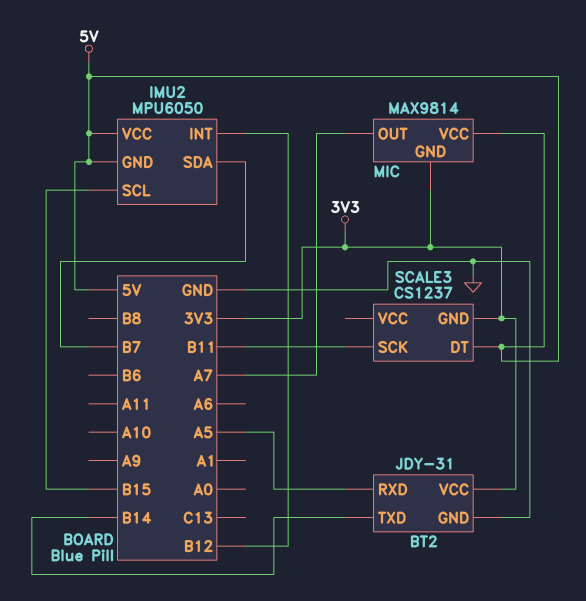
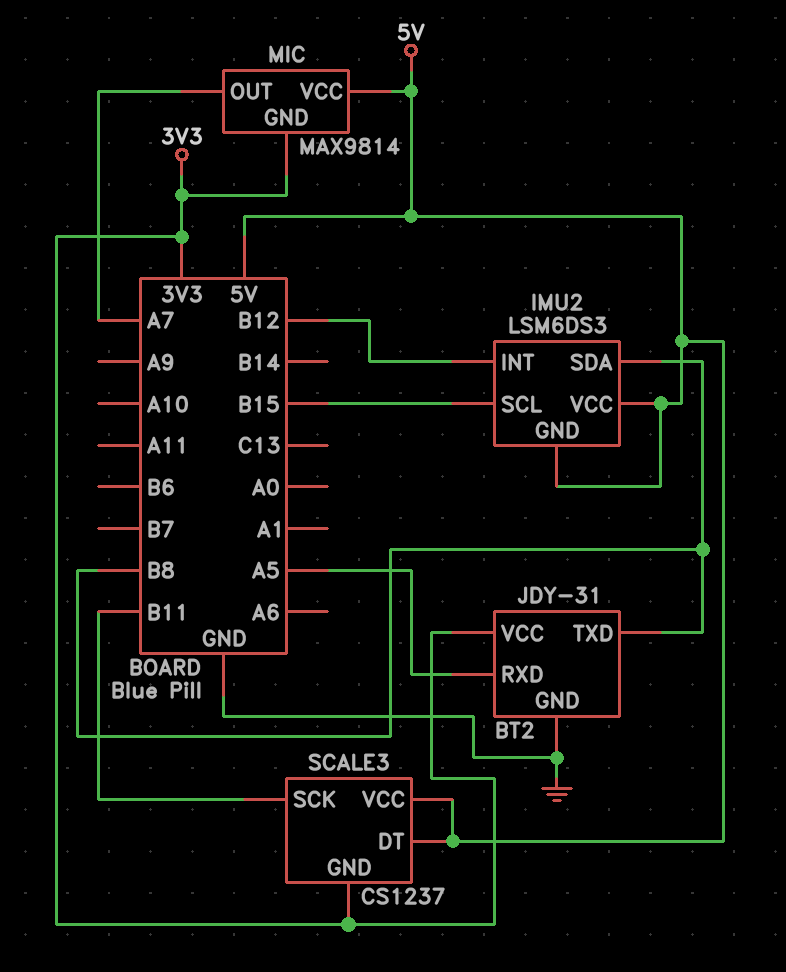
BT2 pin TXD: B14 -> B8
IMU2: MPU6050 -> LSM6DS3
IMU2 pin SDA: B7 -> B8
SCALE3 pin VCC: none -> 5V

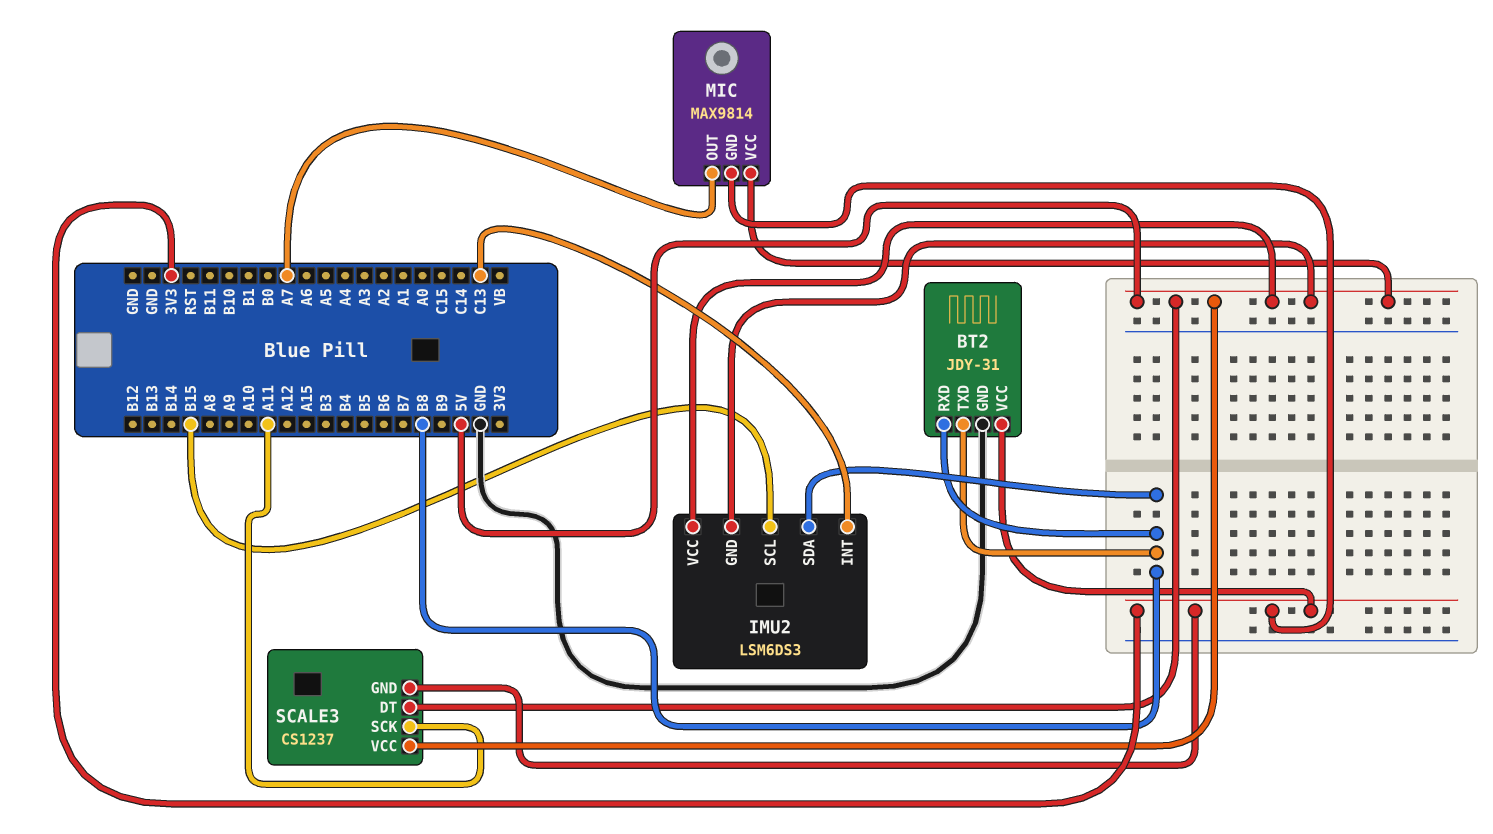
BT2 pin RXD: A5 -> B8
IMU2 pin INT: B12 -> C13
SCALE3 pin SCK: B11 -> A11

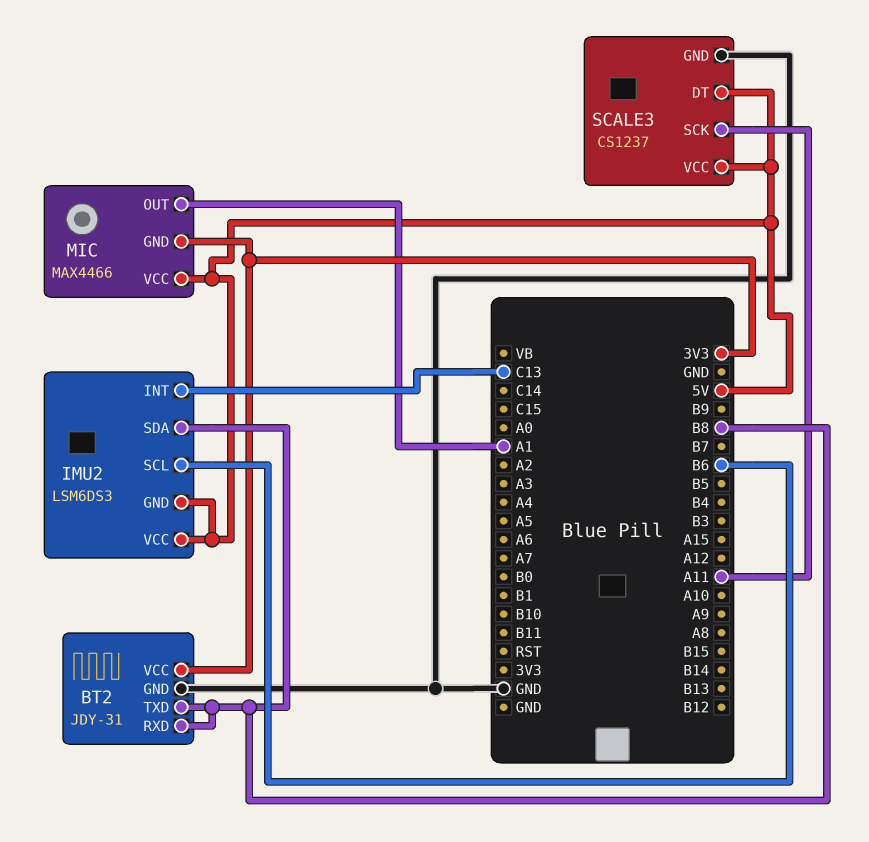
IMU2 pin SCL: B15 -> B6
MIC: MAX9814 -> MAX4466
MIC pin OUT: A7 -> A1
SCALE3 pin GND: 3V3 -> GND

